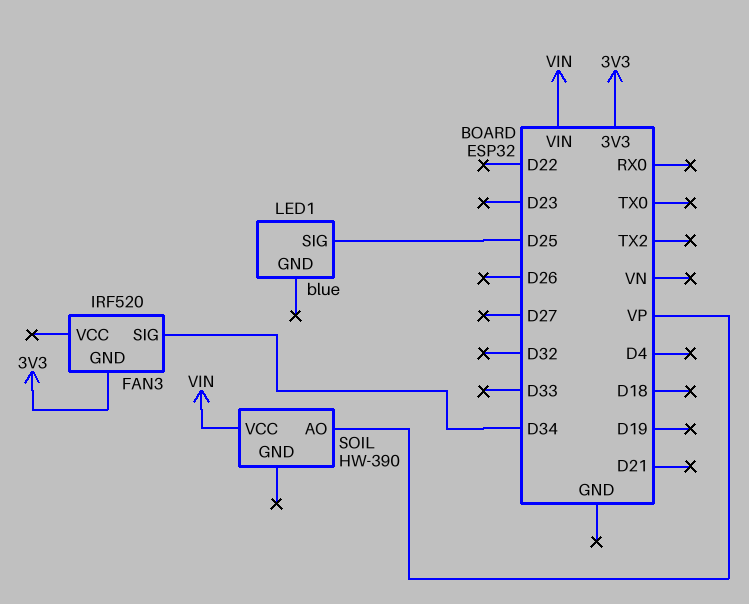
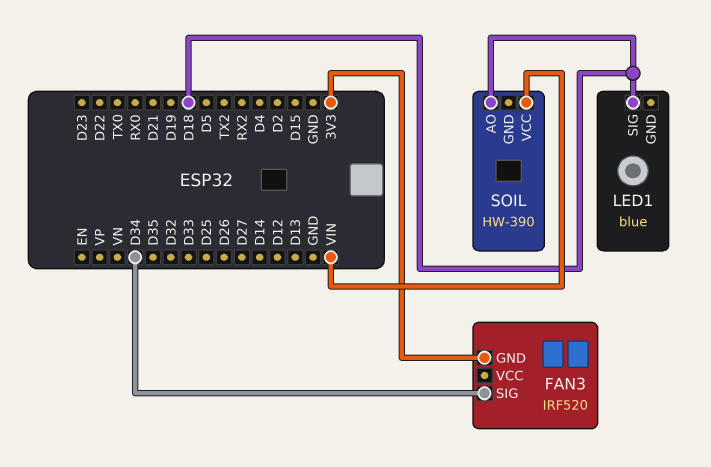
LED1 pin SIG: D25 -> D18
SOIL pin AO: VP -> D18

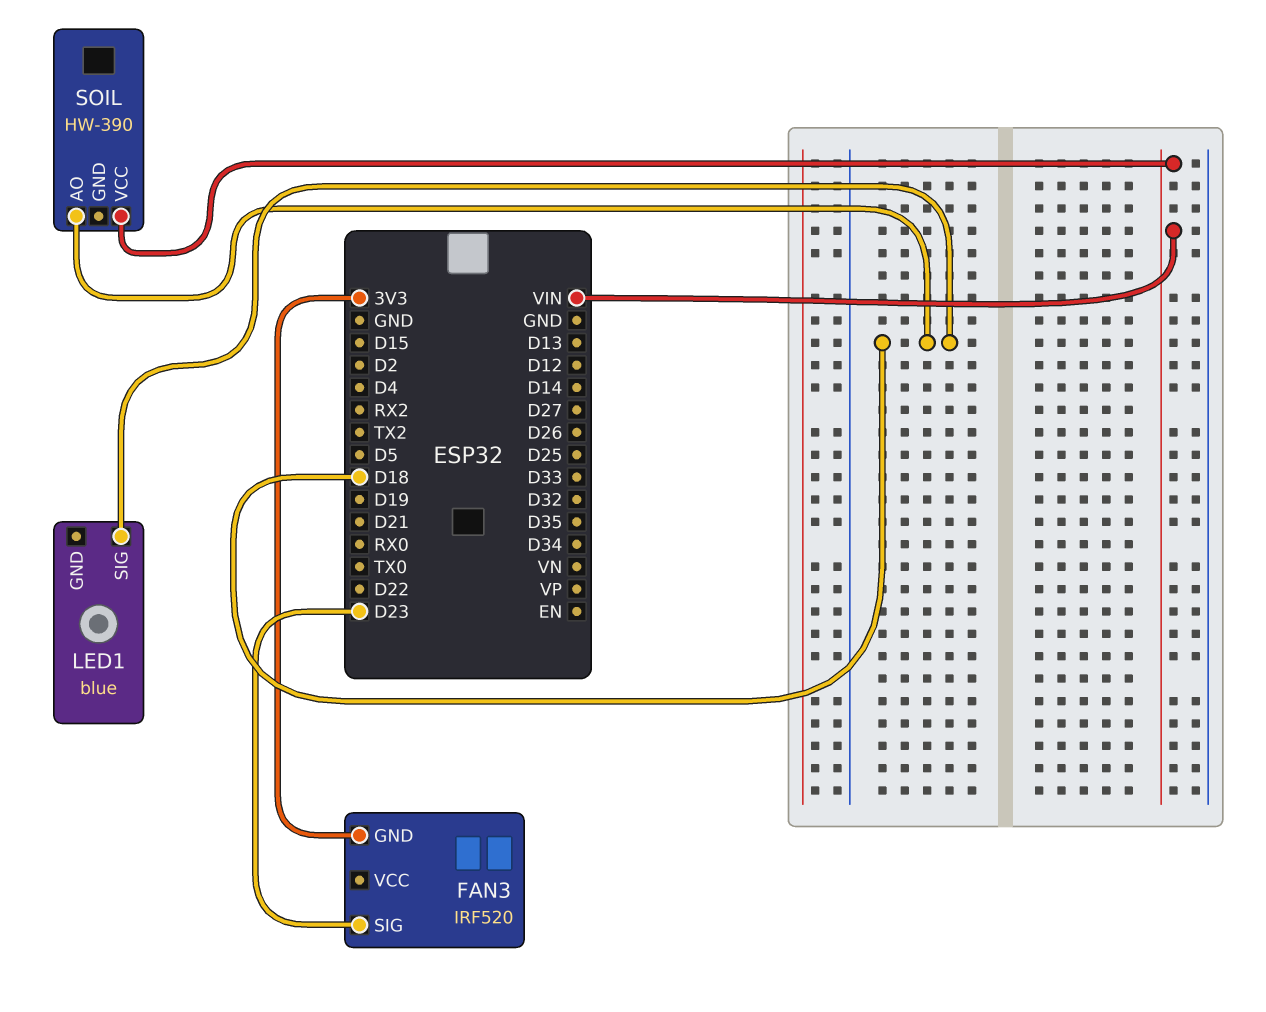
FAN3 pin SIG: D34 -> D23

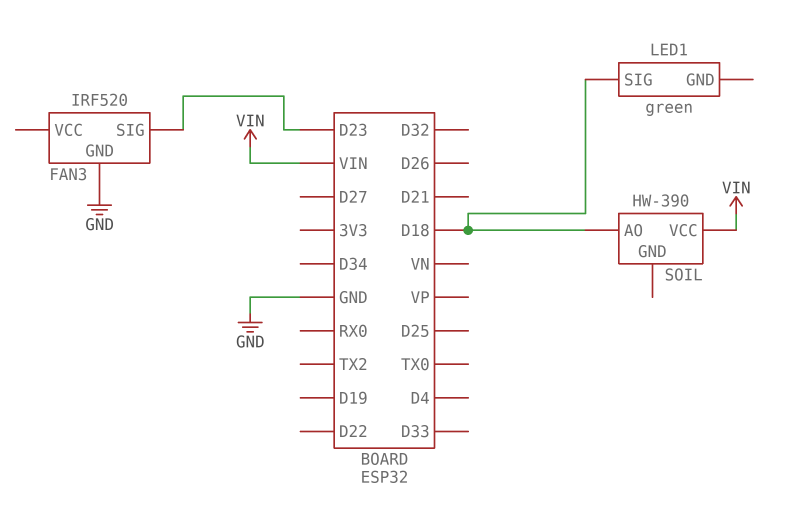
FAN3 pin GND: 3V3 -> GND
LED1: blue -> green

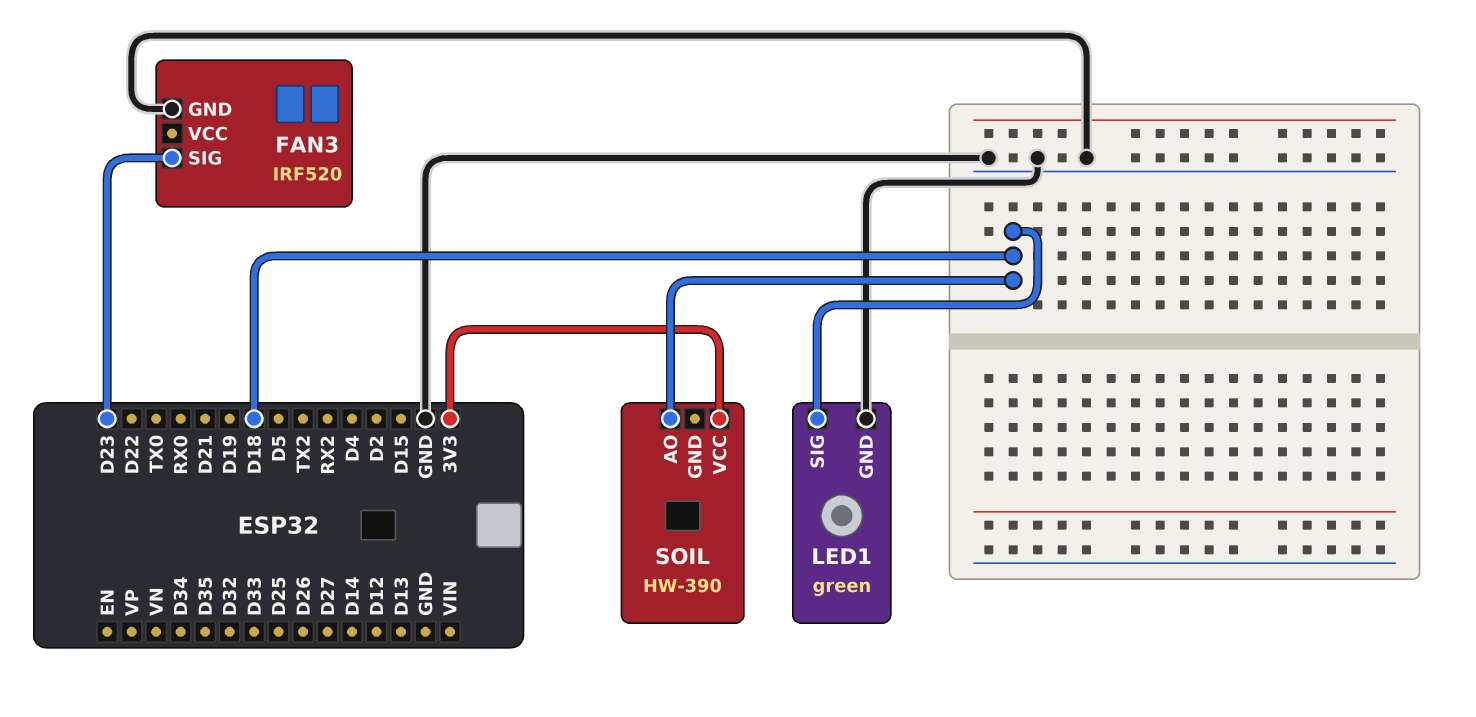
LED1 pin GND: none -> GND
SOIL pin VCC: VIN -> 3V3

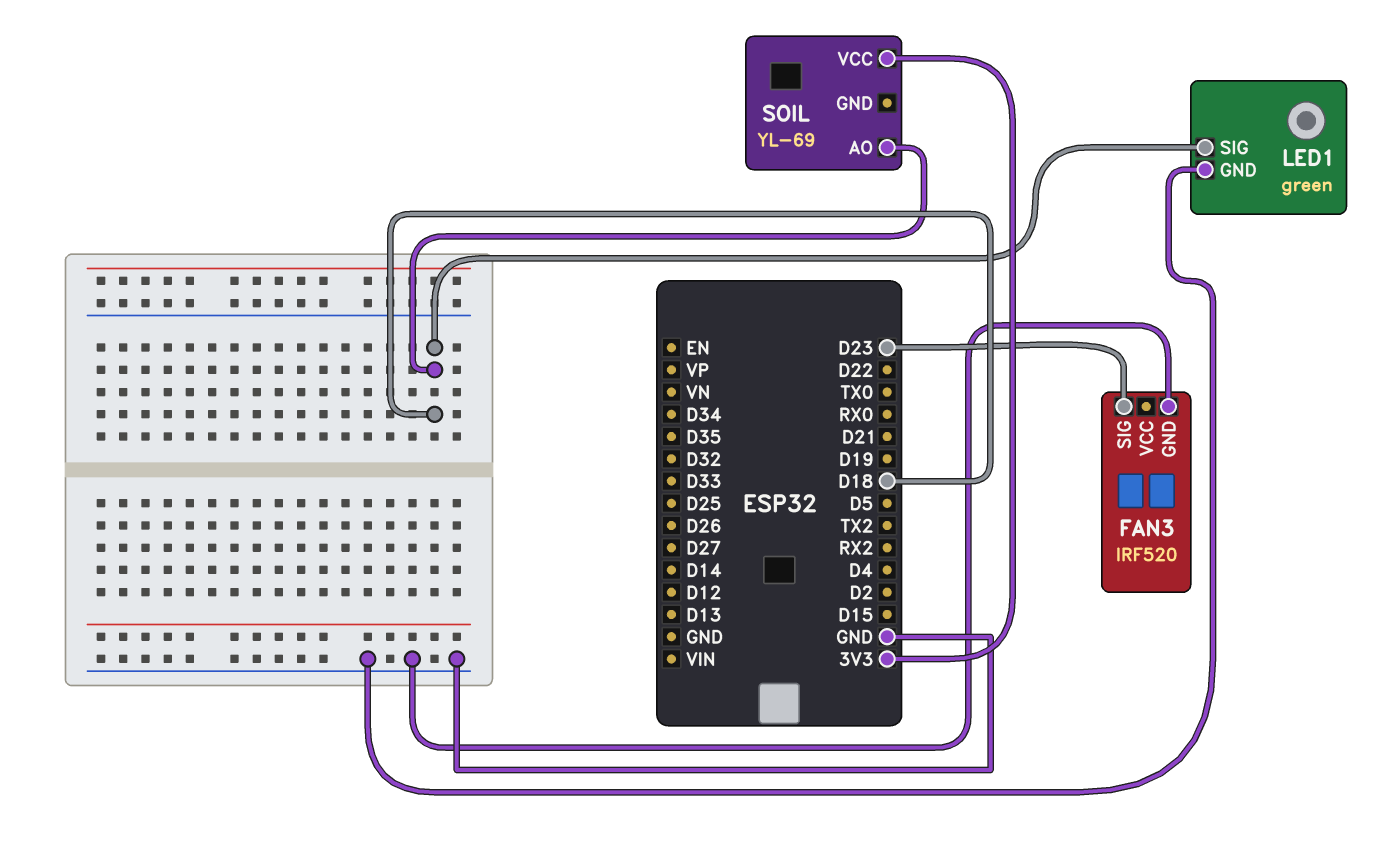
SOIL: HW-390 -> YL-69

